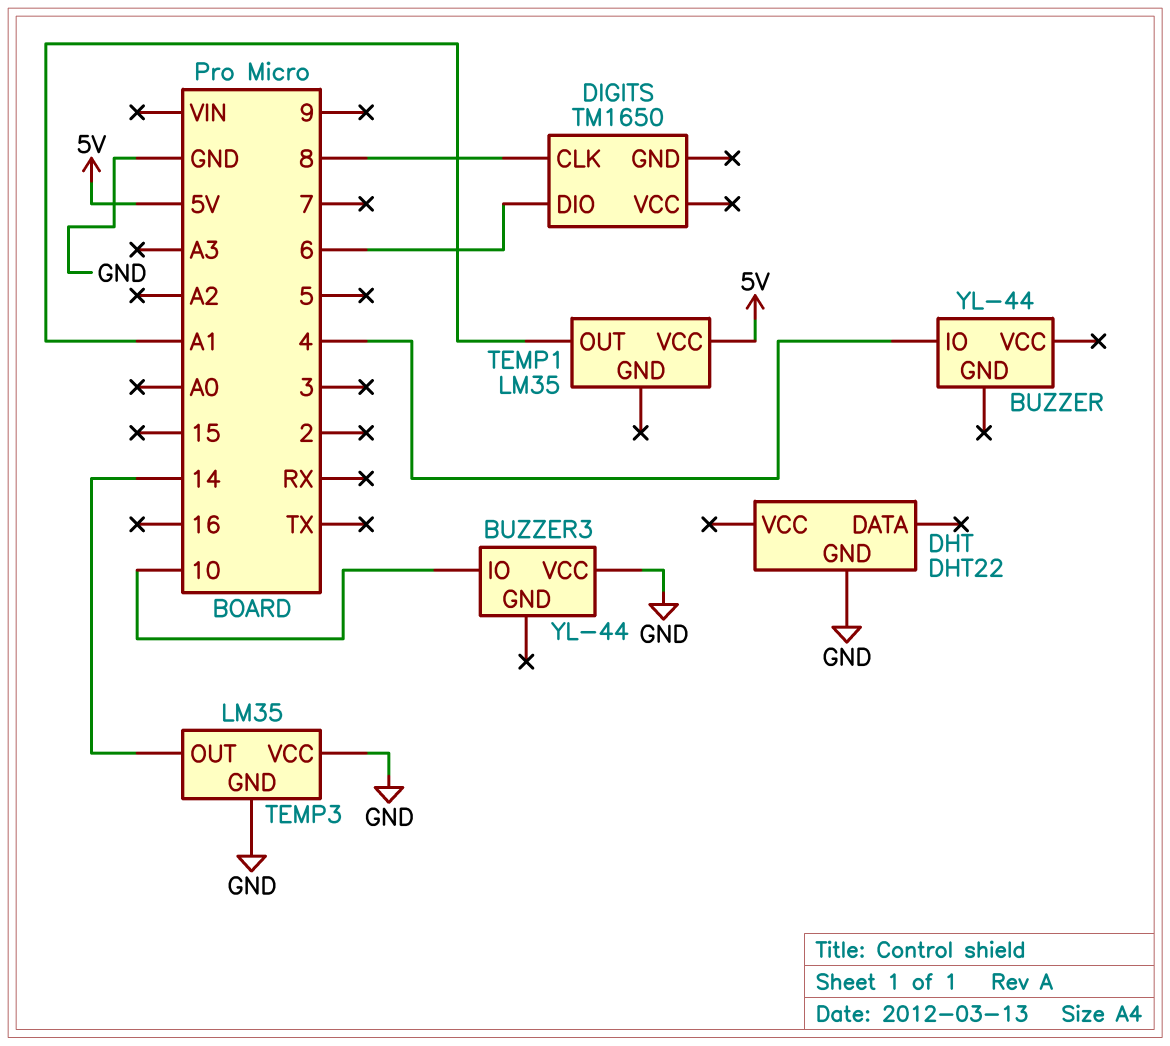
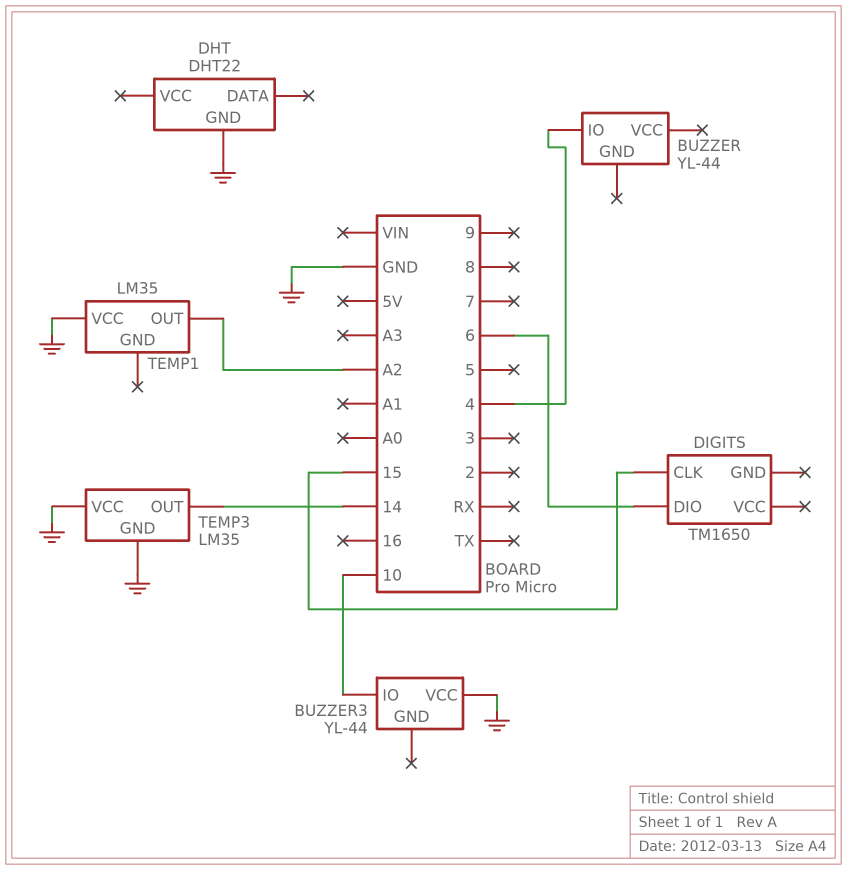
DIGITS pin CLK: 8 -> 15
TEMP1 pin OUT: A1 -> A2
TEMP1 pin VCC: 5V -> GND

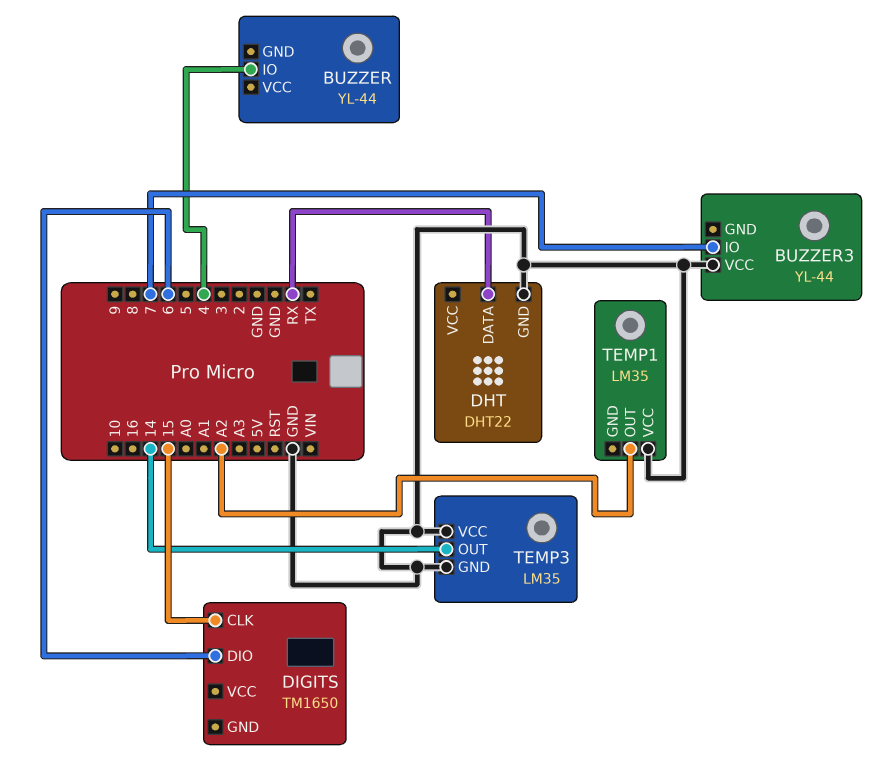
BUZZER3 pin IO: 10 -> 7
DHT pin DATA: none -> RX

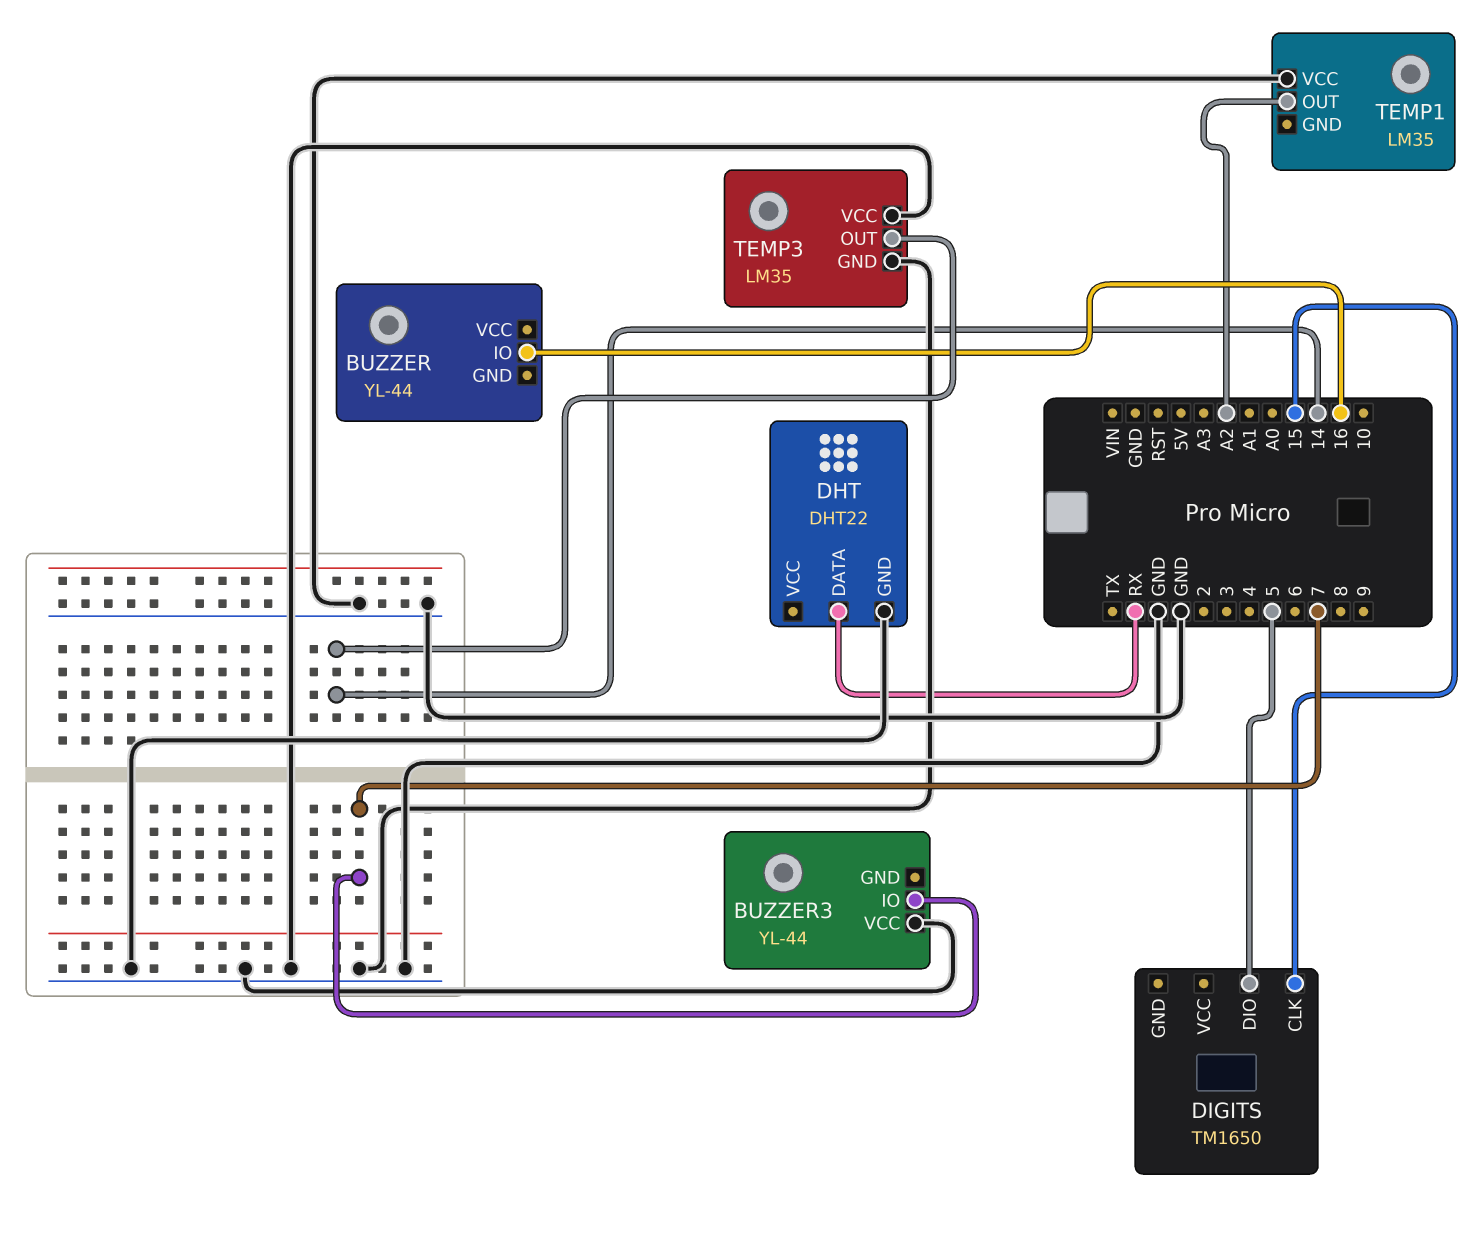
BUZZER pin IO: 4 -> 16
DIGITS pin DIO: 6 -> 5

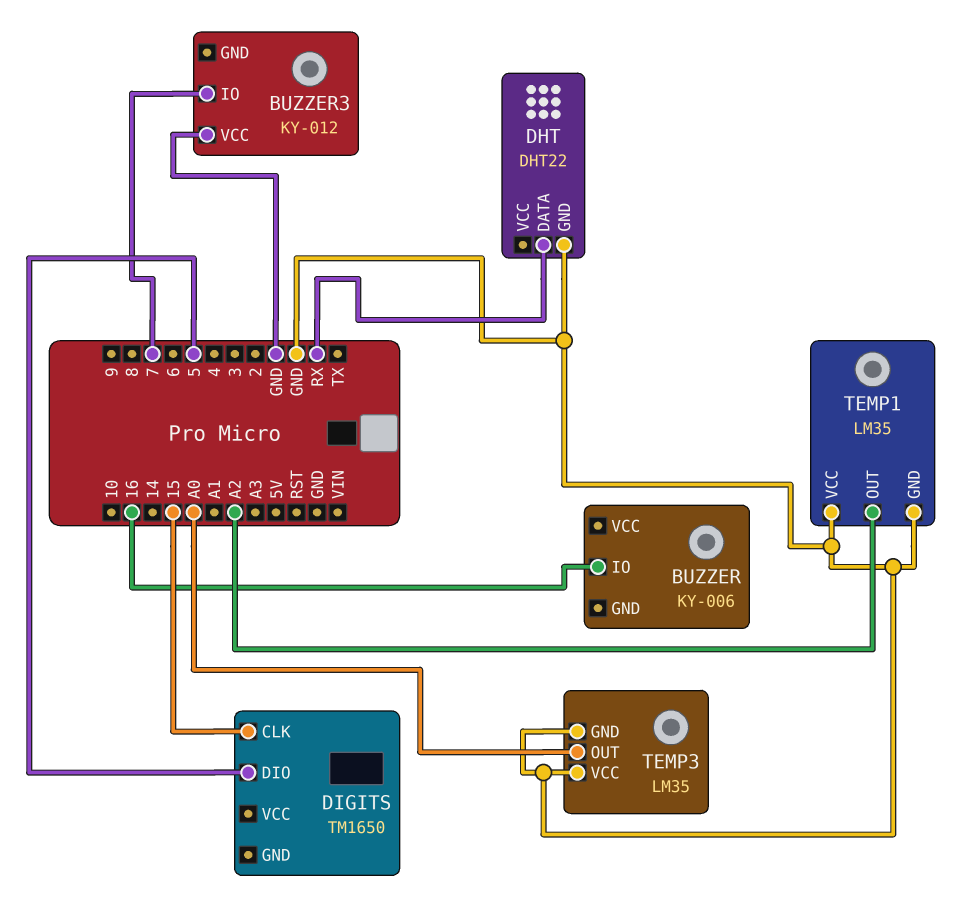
BUZZER: YL-44 -> KY-006
BUZZER3: YL-44 -> KY-012
TEMP1 pin GND: none -> GND
TEMP3 pin OUT: 14 -> A0

